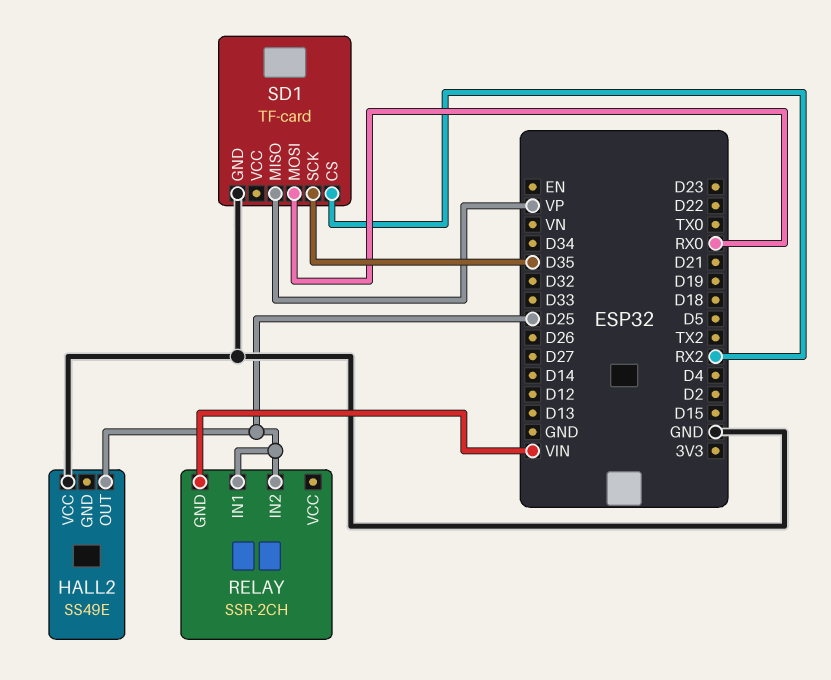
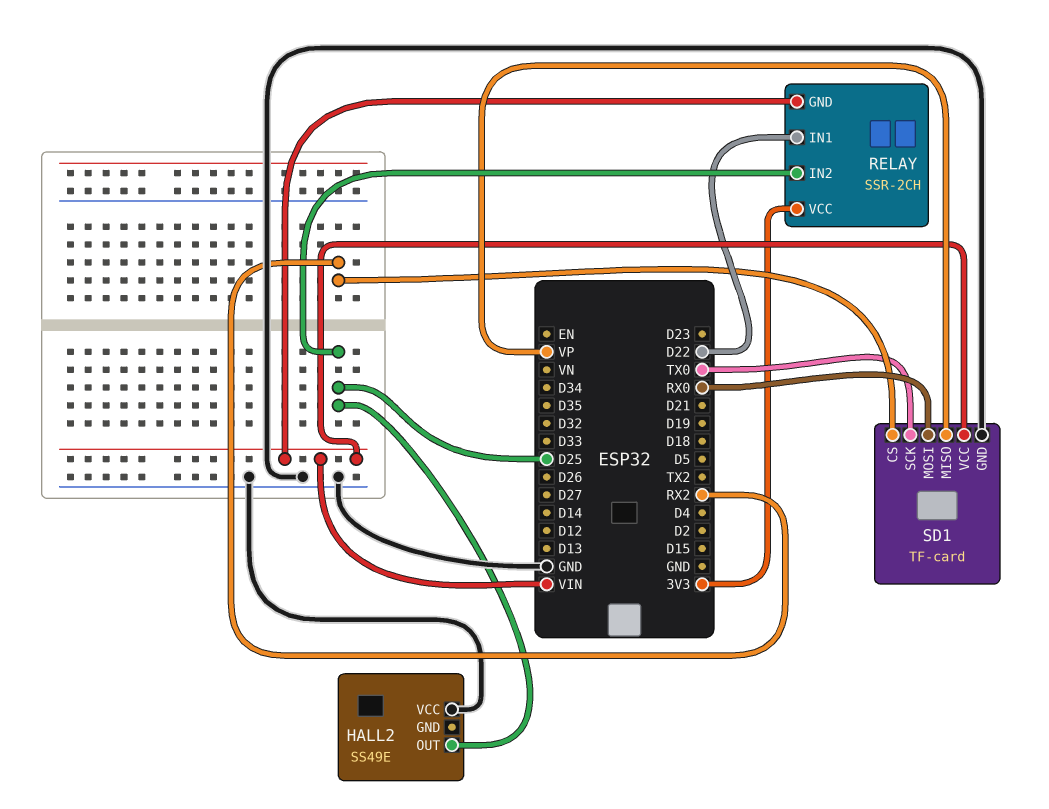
RELAY pin IN1: D25 -> D22
RELAY pin VCC: none -> 3V3
SD1 pin SCK: D35 -> TX0
SD1 pin VCC: none -> VIN

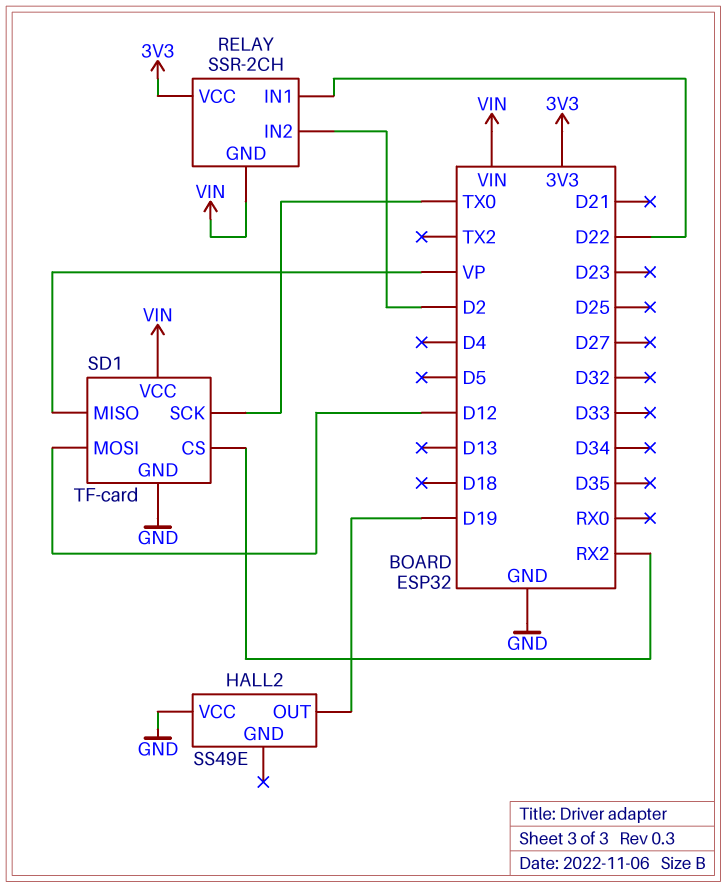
HALL2 pin OUT: D25 -> D19
RELAY pin IN2: D25 -> D2
SD1 pin MOSI: RX0 -> D12

